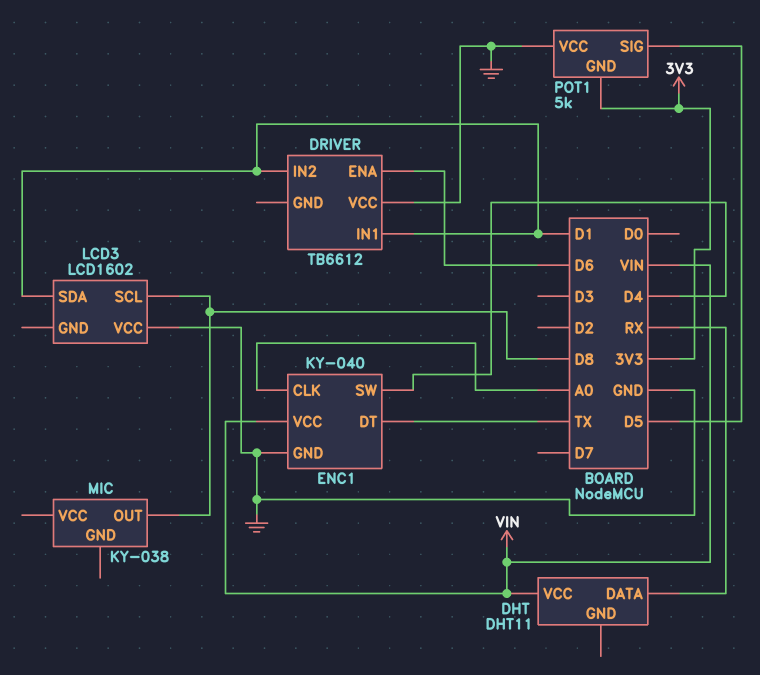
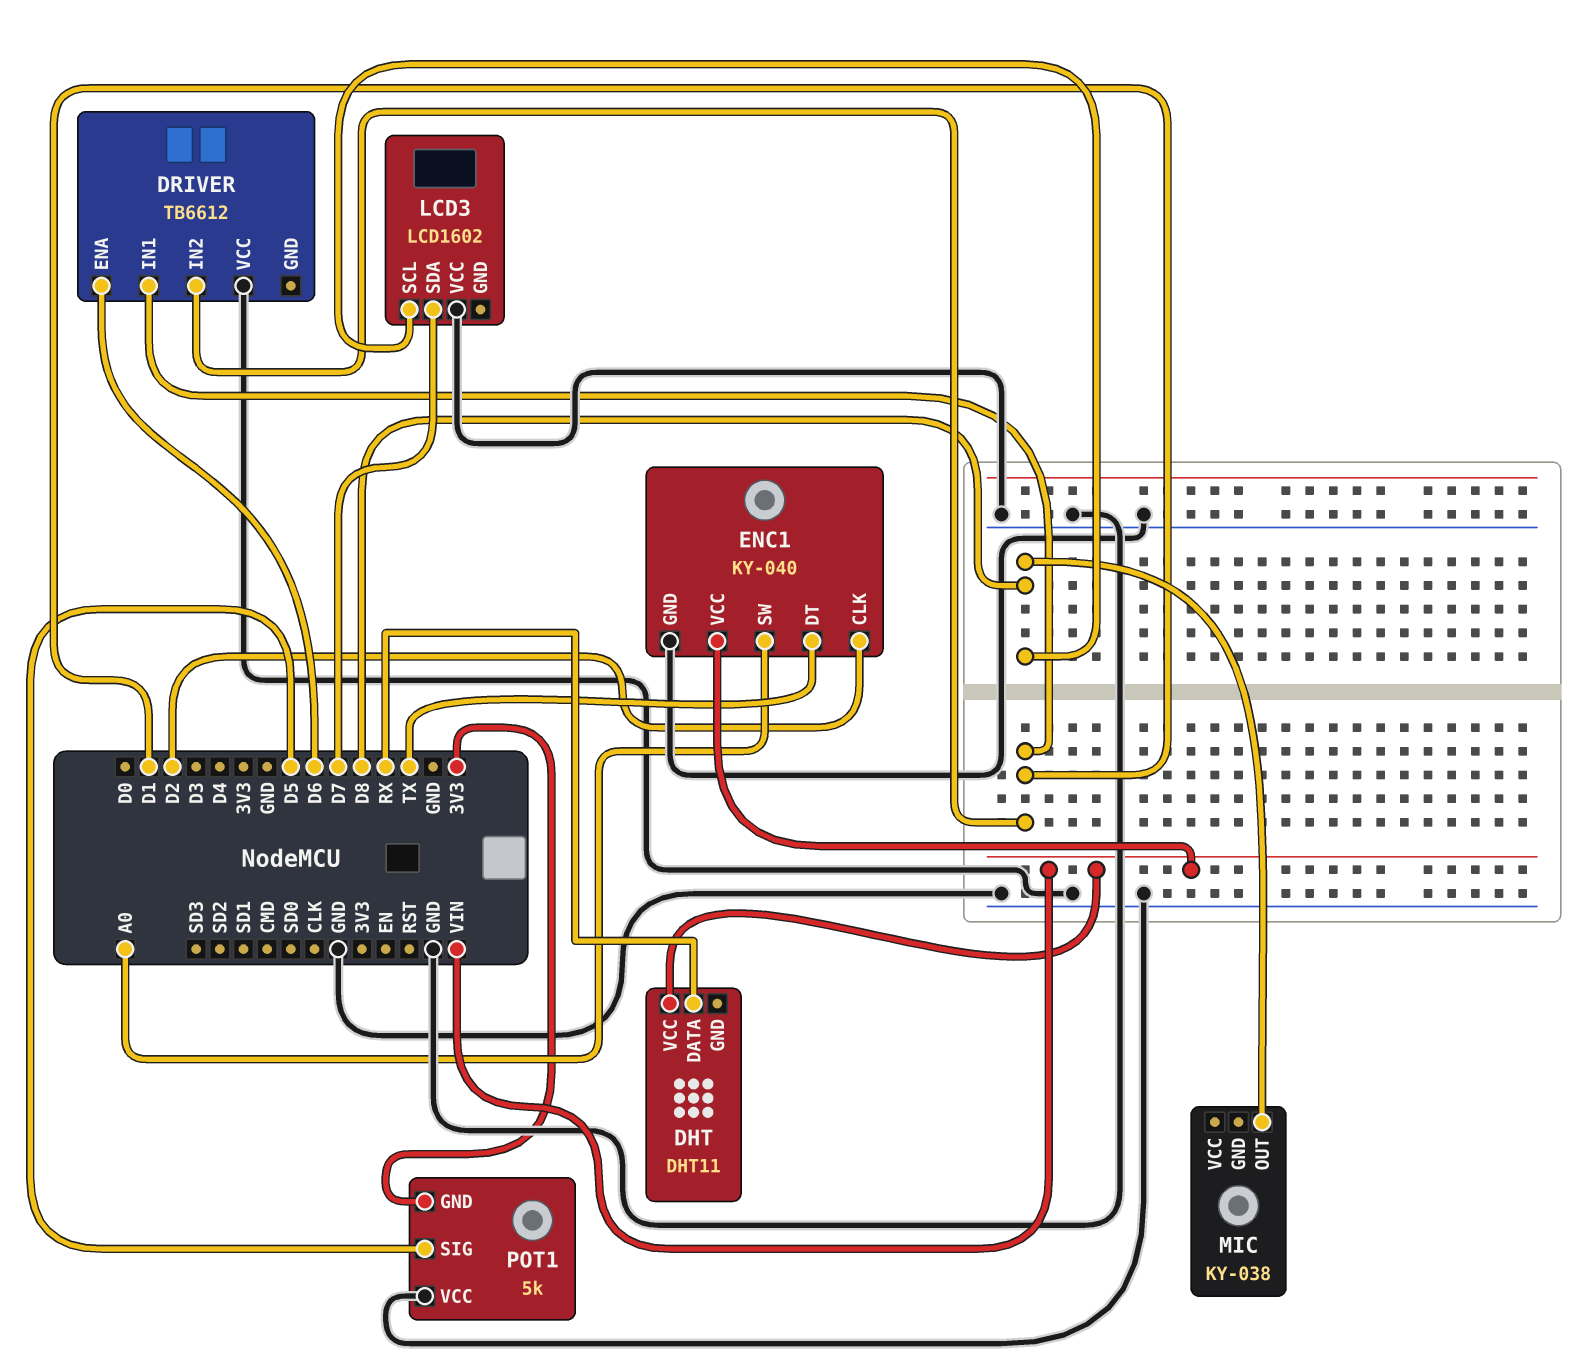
ENC1 pin CLK: A0 -> D2
ENC1 pin SW: D4 -> A0
LCD3 pin SDA: D1 -> D7

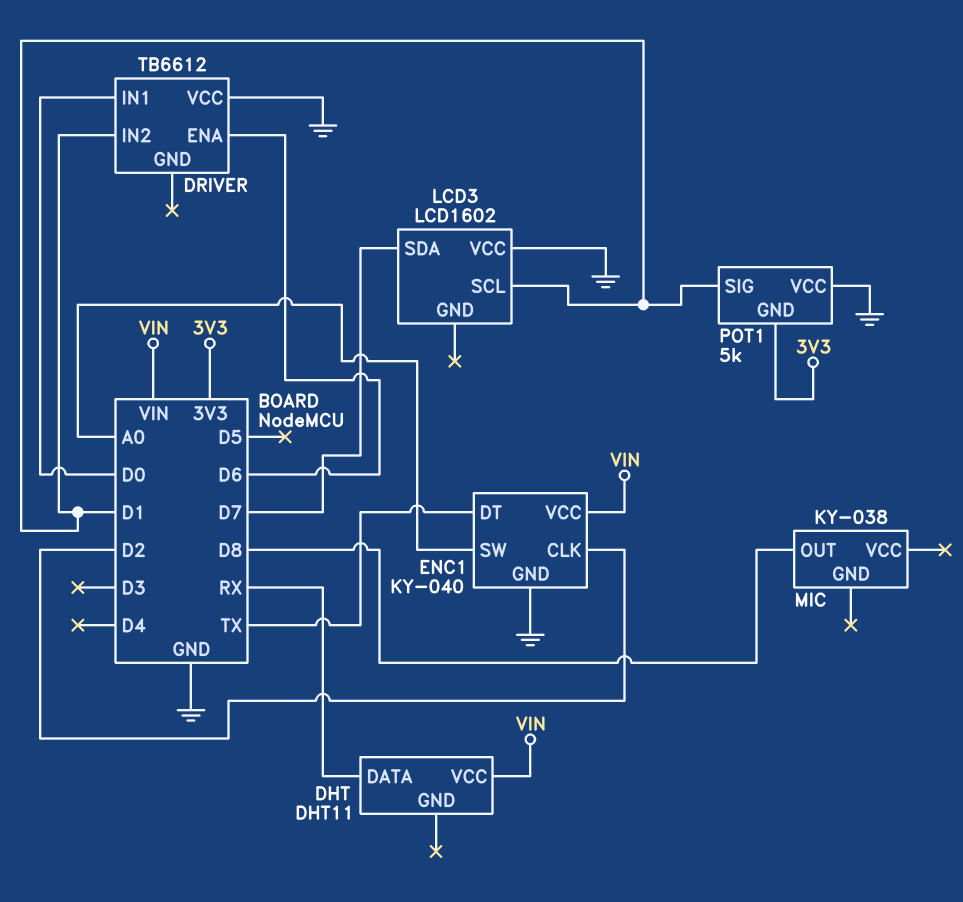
DRIVER pin IN1: D1 -> D0
LCD3 pin SCL: D8 -> D1
POT1 pin SIG: D5 -> D1

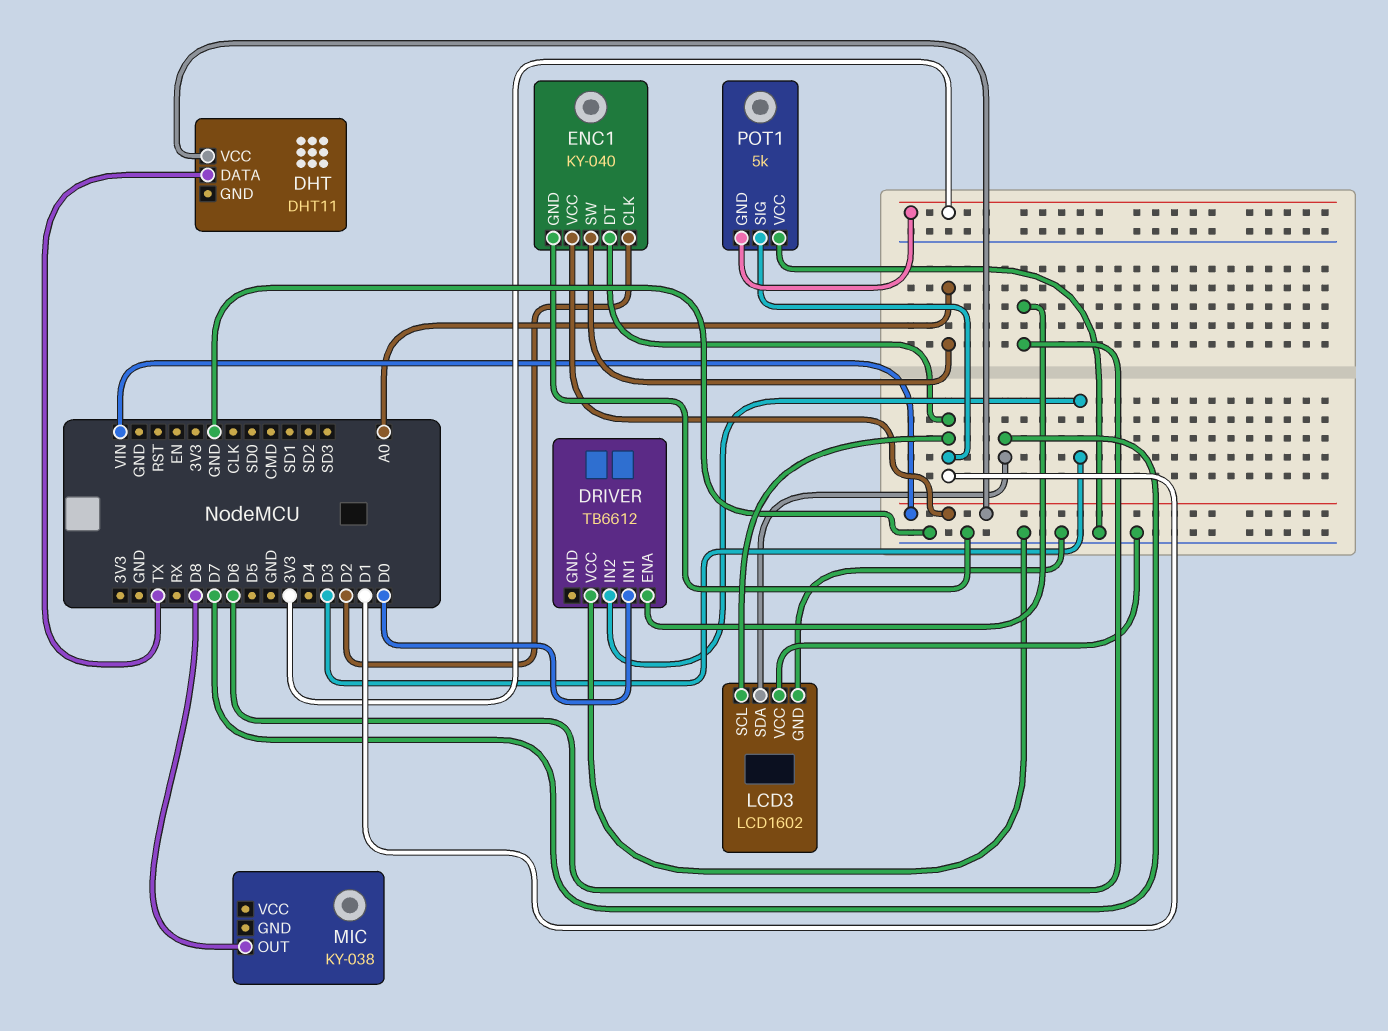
DHT pin DATA: RX -> TX
DRIVER pin IN2: D1 -> D3
ENC1 pin DT: TX -> D1
LCD3 pin GND: none -> GND

